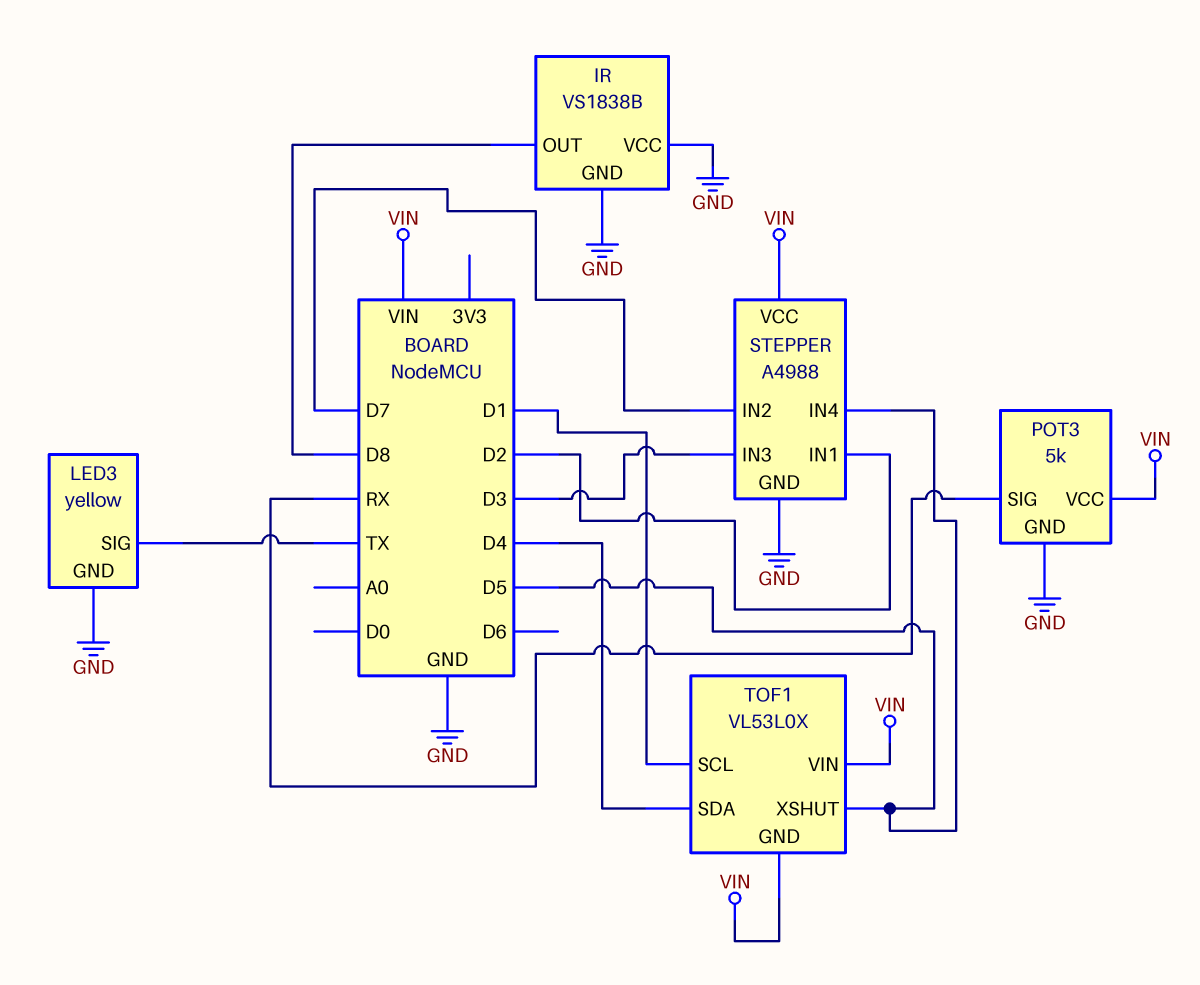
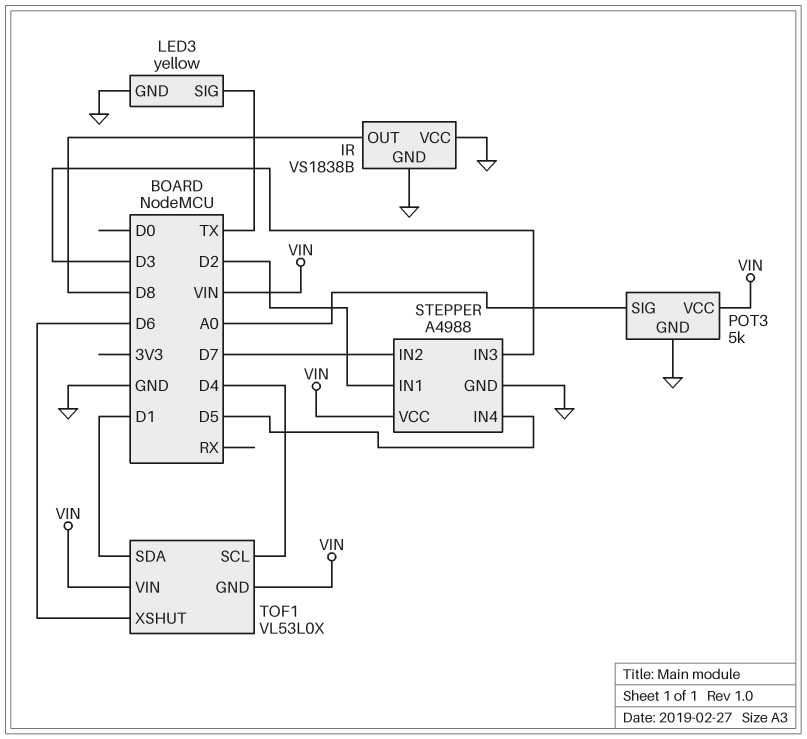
POT3 pin SIG: RX -> A0
TOF1 pin SCL: D1 -> D4
TOF1 pin SDA: D4 -> D1
TOF1 pin XSHUT: D5 -> D6

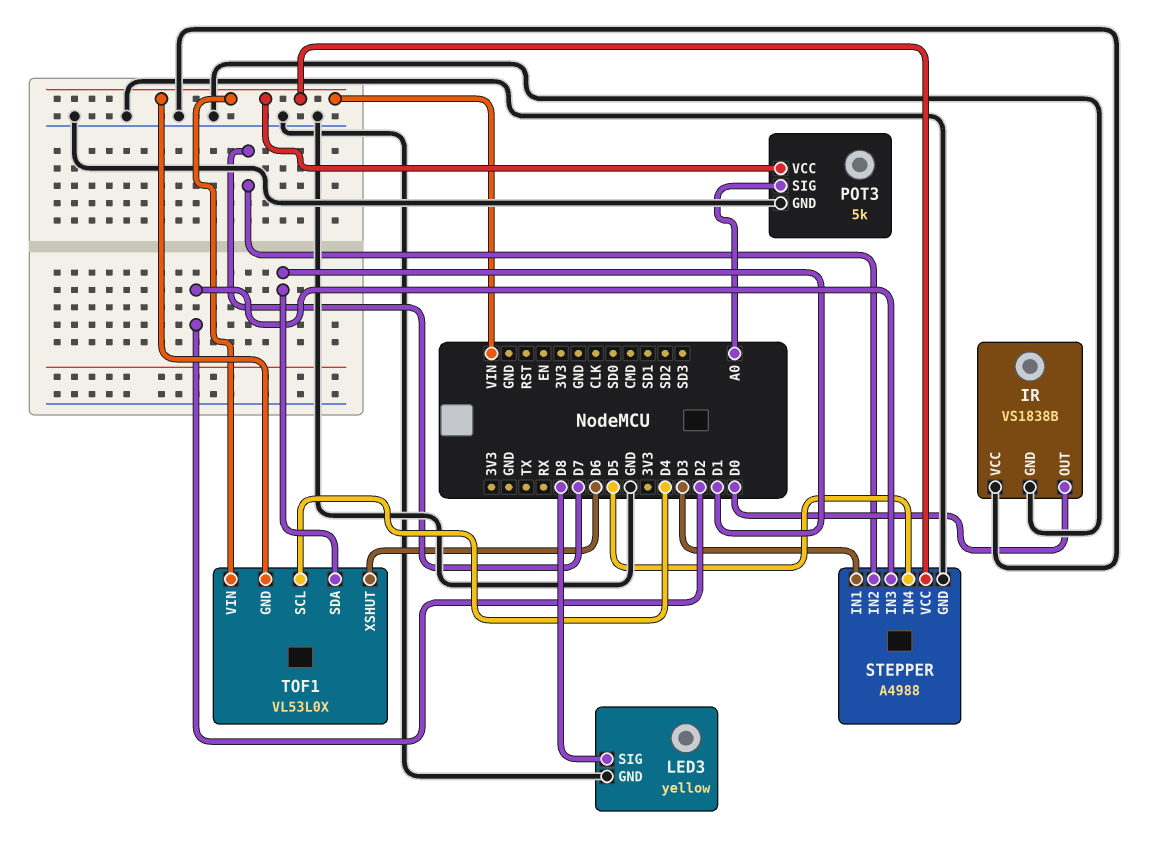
IR pin OUT: D8 -> D0
LED3 pin SIG: TX -> D8
STEPPER pin IN1: D2 -> D3
STEPPER pin IN3: D3 -> D2

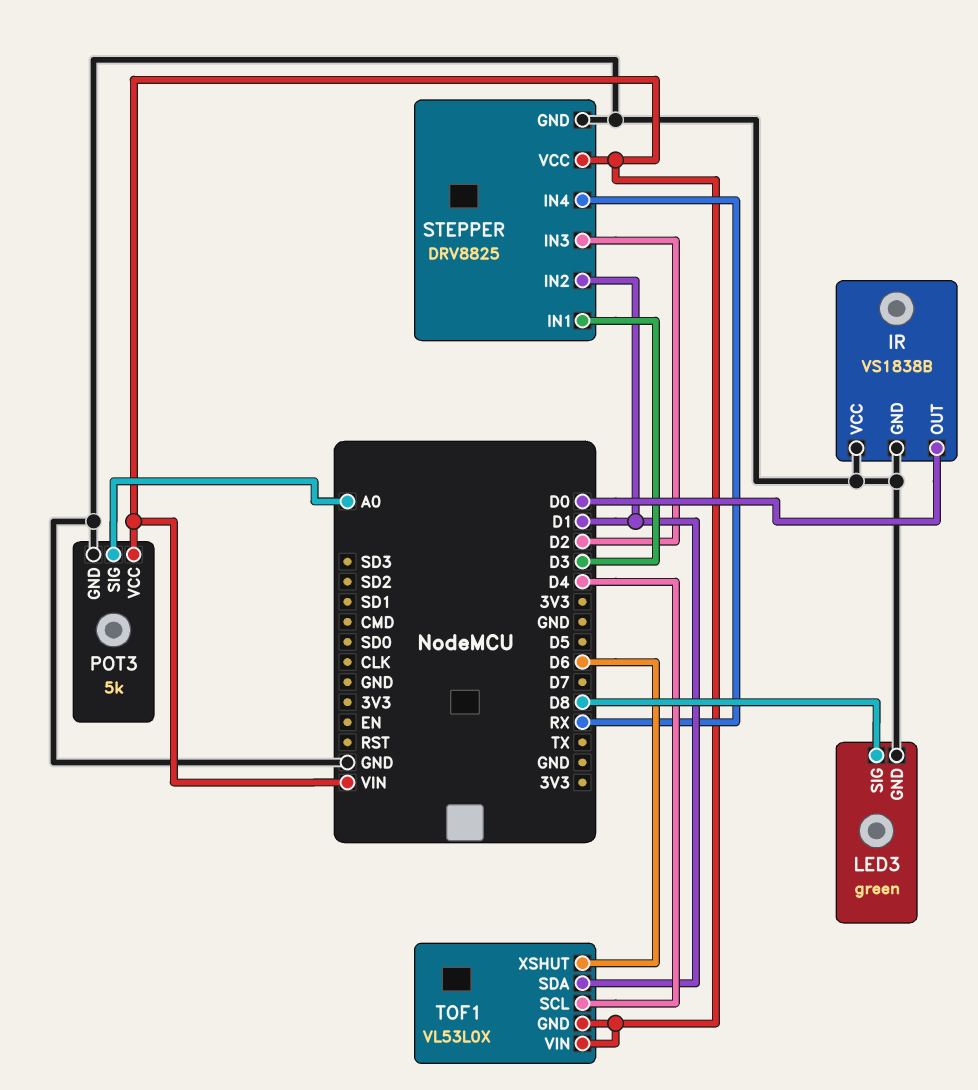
LED3: yellow -> green
STEPPER: A4988 -> DRV8825
STEPPER pin IN2: D7 -> D1
STEPPER pin IN4: D5 -> RX

